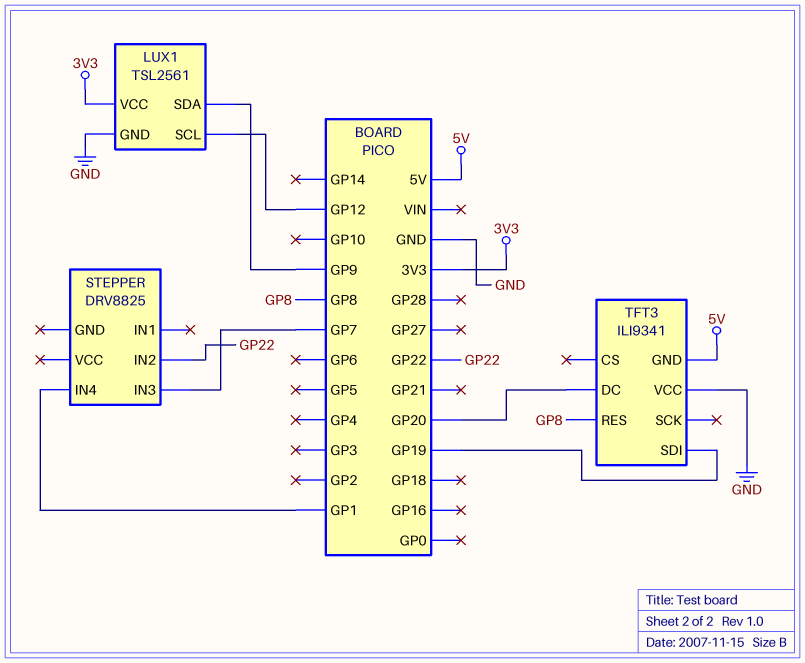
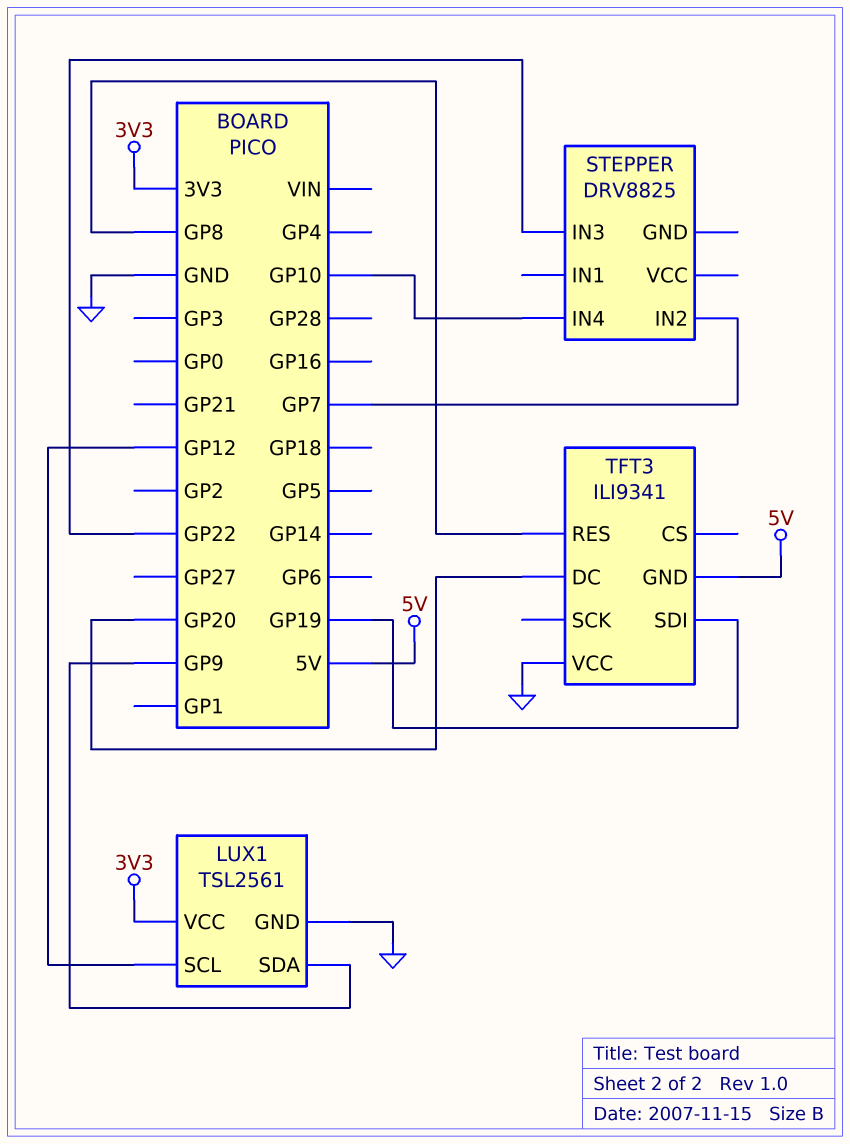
STEPPER pin IN2: GP22 -> GP7
STEPPER pin IN3: GP7 -> GP22
STEPPER pin IN4: GP1 -> GP10

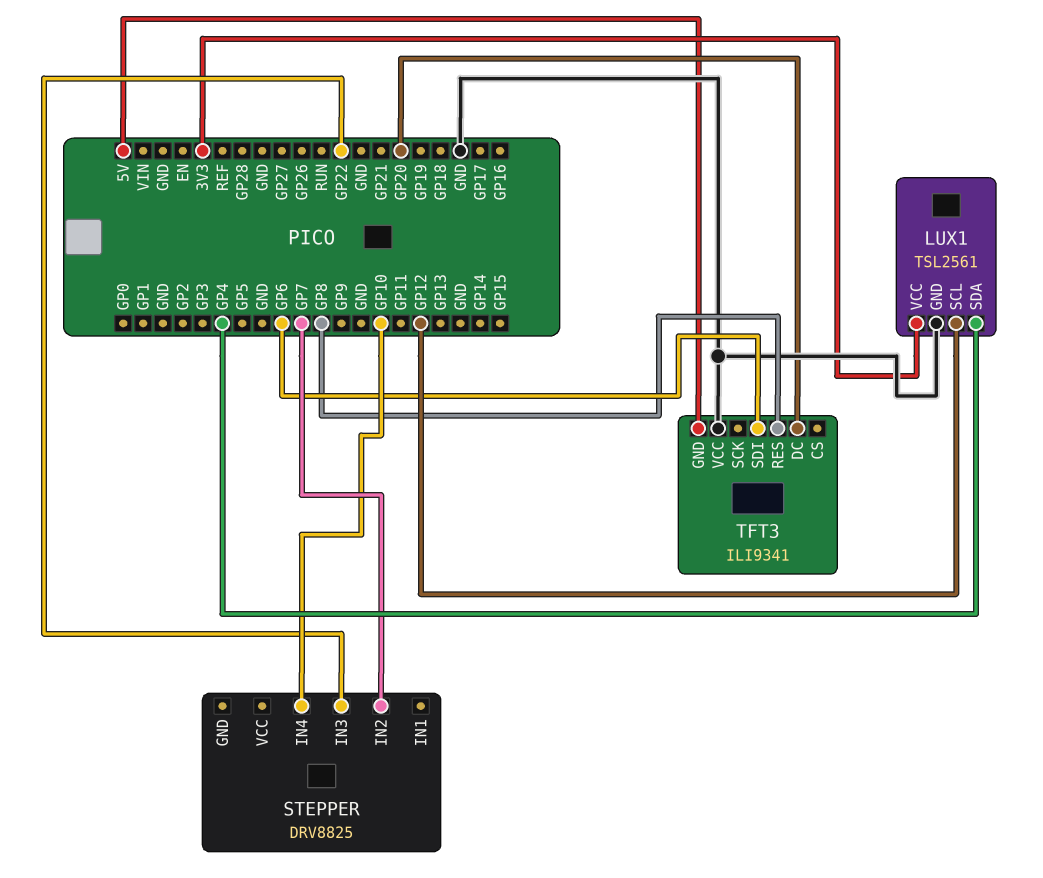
LUX1 pin SDA: GP9 -> GP4
TFT3 pin SDI: GP19 -> GP6

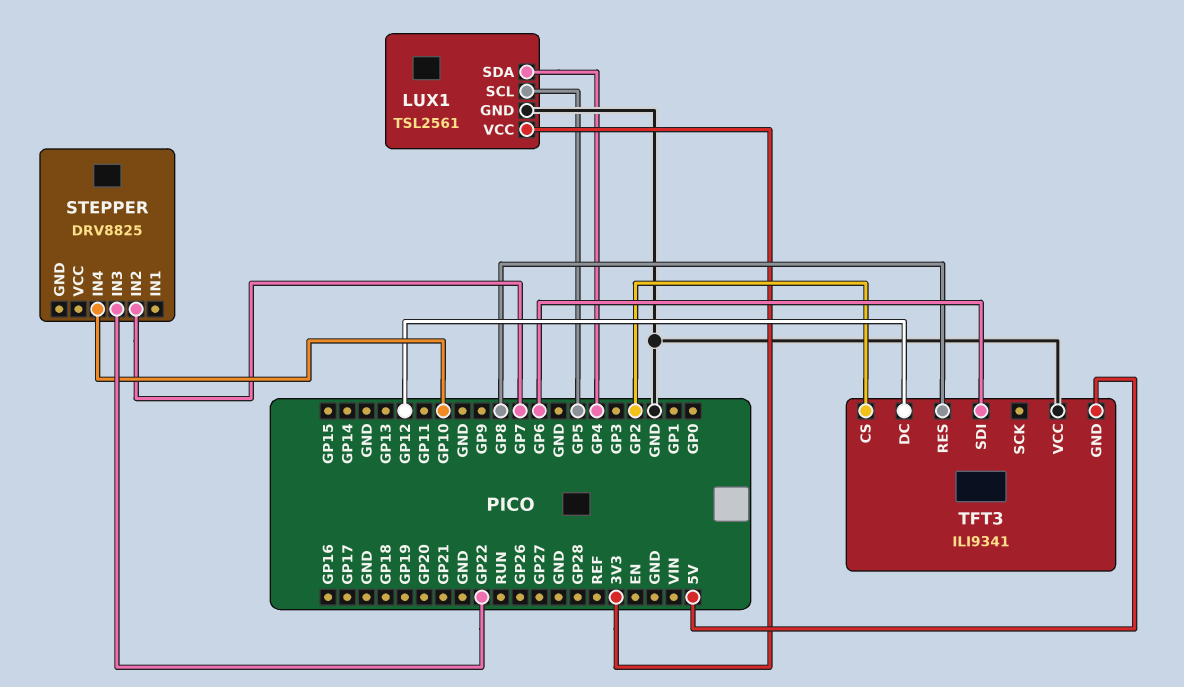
LUX1 pin SCL: GP12 -> GP5
TFT3 pin CS: none -> GP2
TFT3 pin DC: GP20 -> GP12

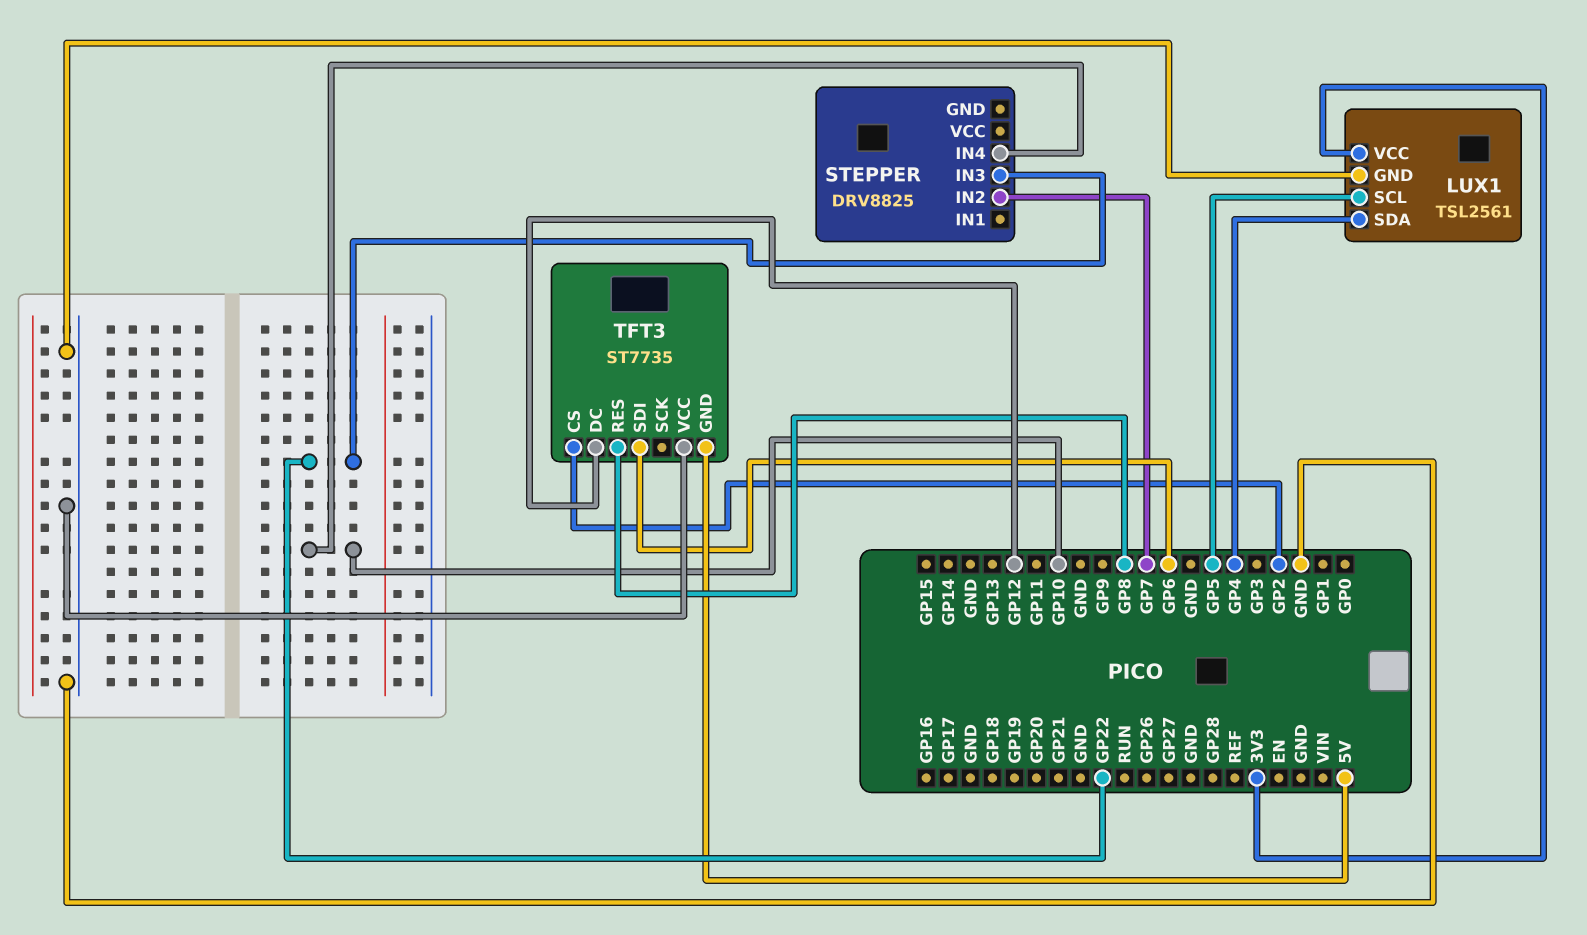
TFT3: ILI9341 -> ST7735

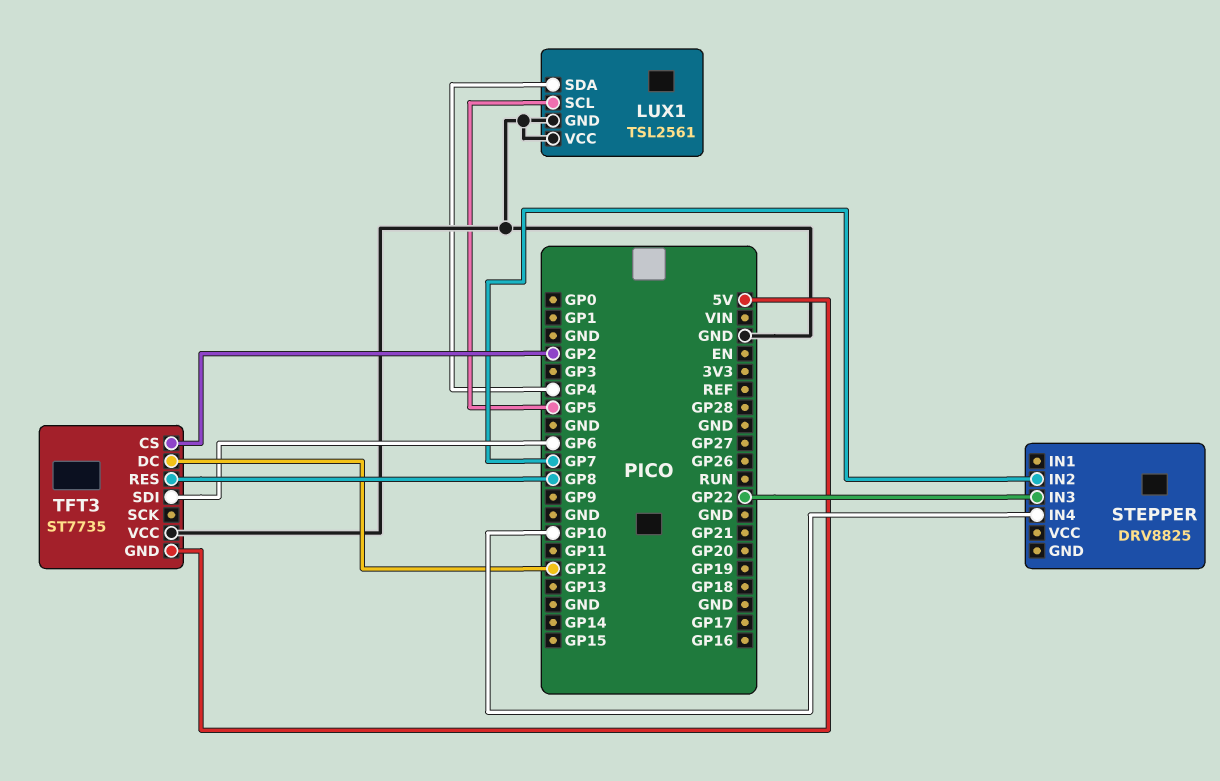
LUX1 pin VCC: 3V3 -> GND

